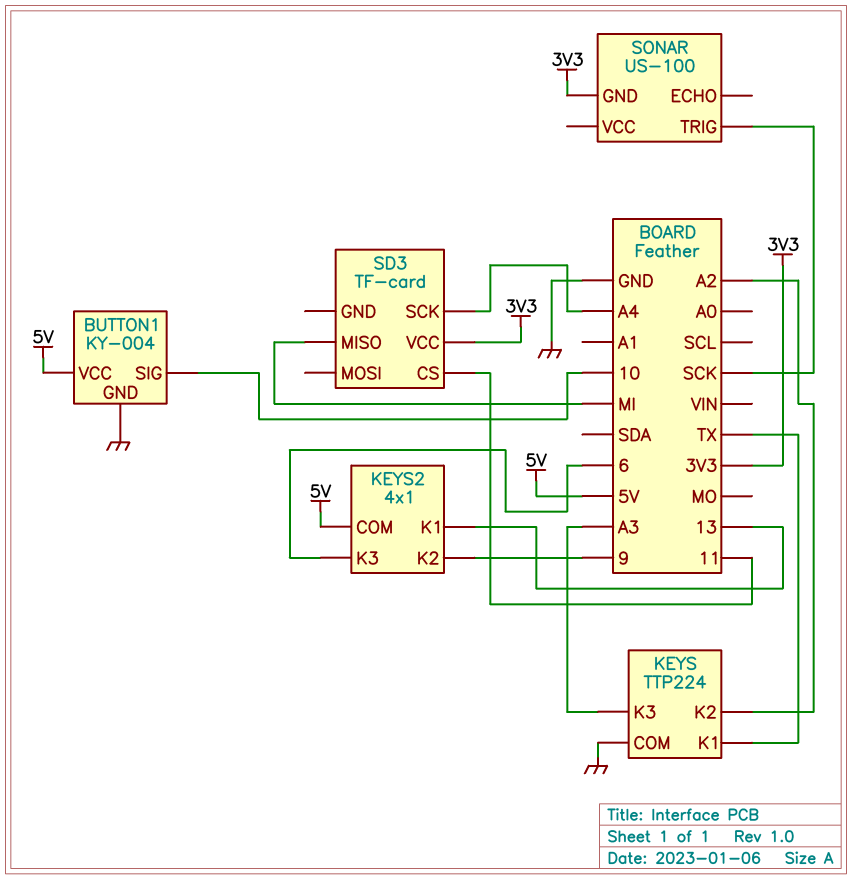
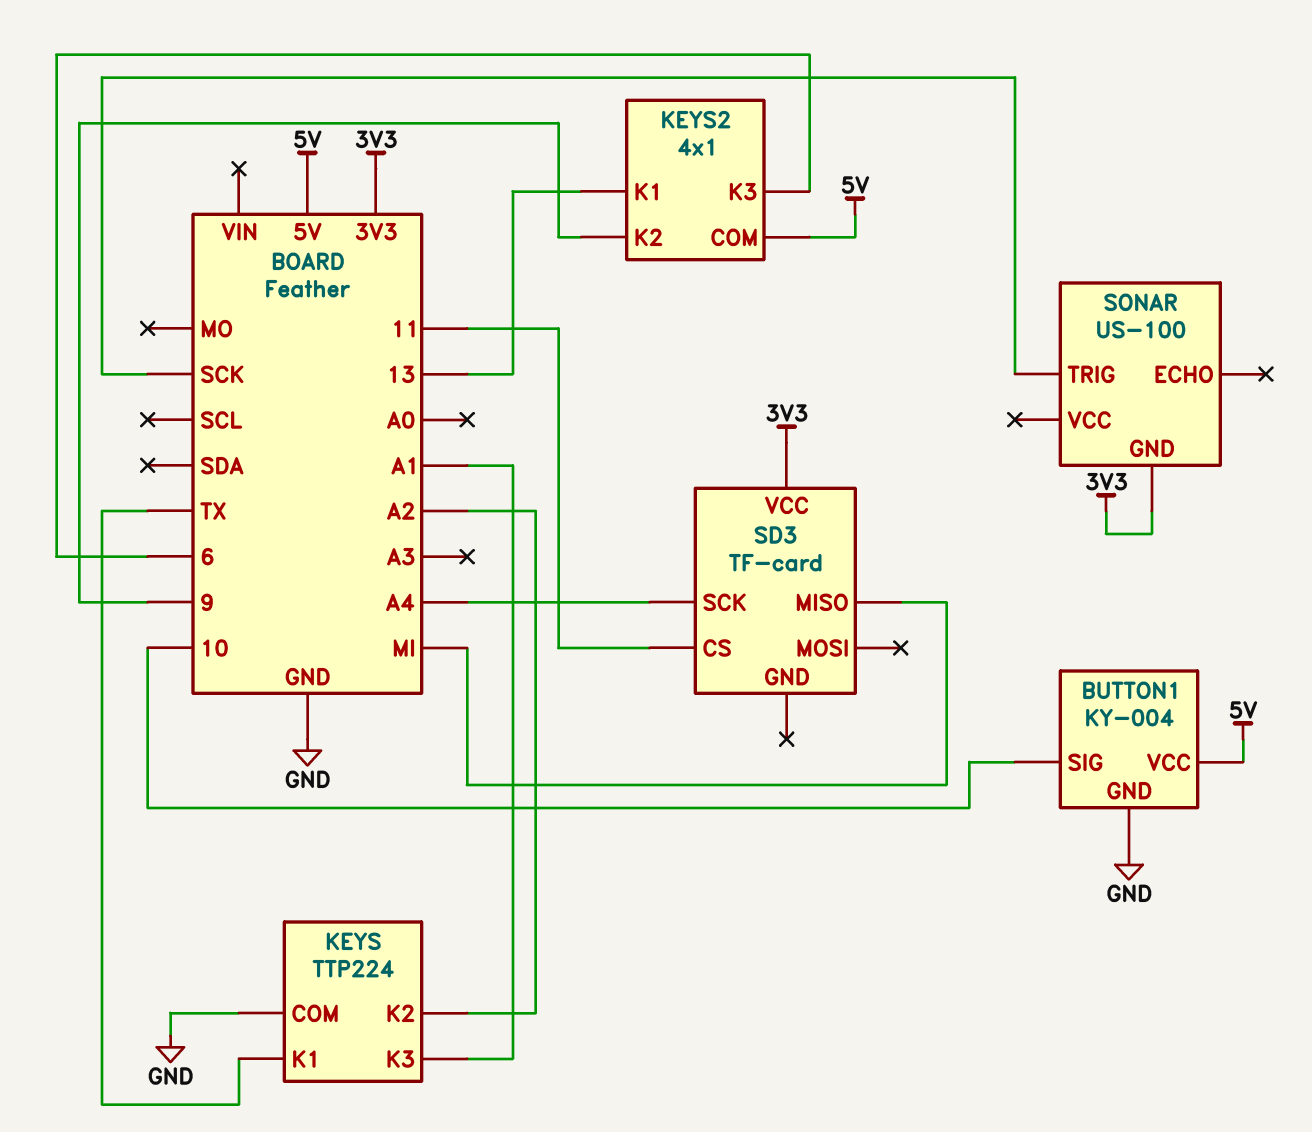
KEYS pin K3: A3 -> A1

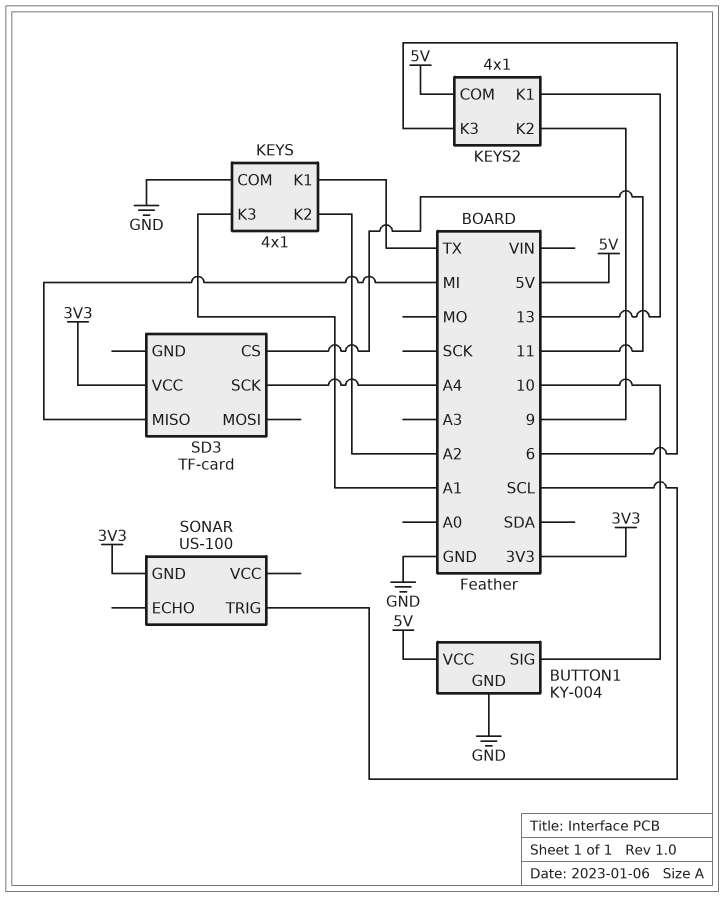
KEYS: TTP224 -> 4x1
SONAR pin TRIG: SCK -> SCL

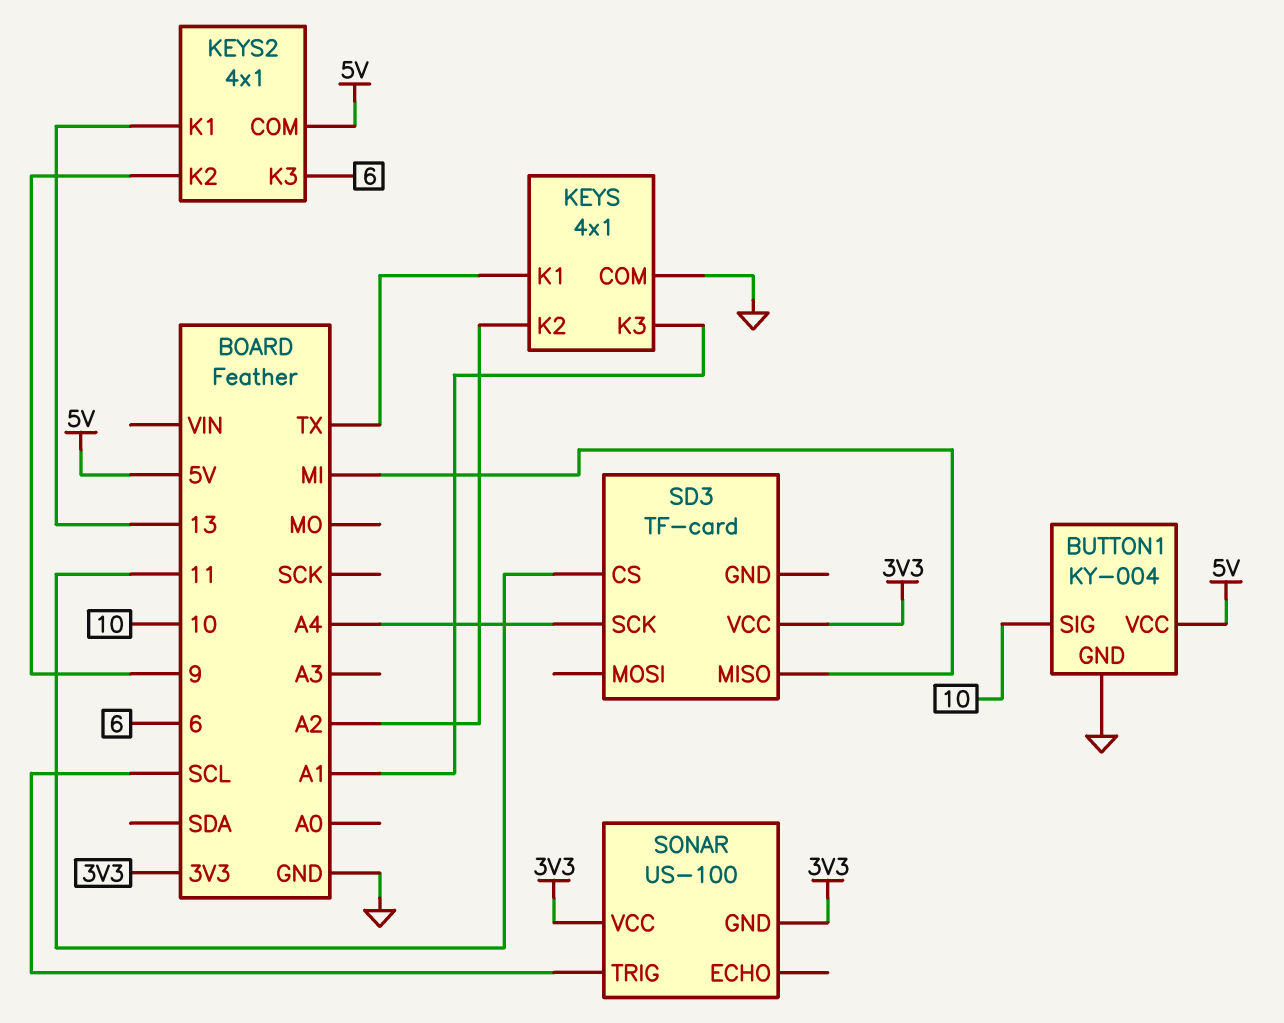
SONAR pin VCC: none -> 3V3

